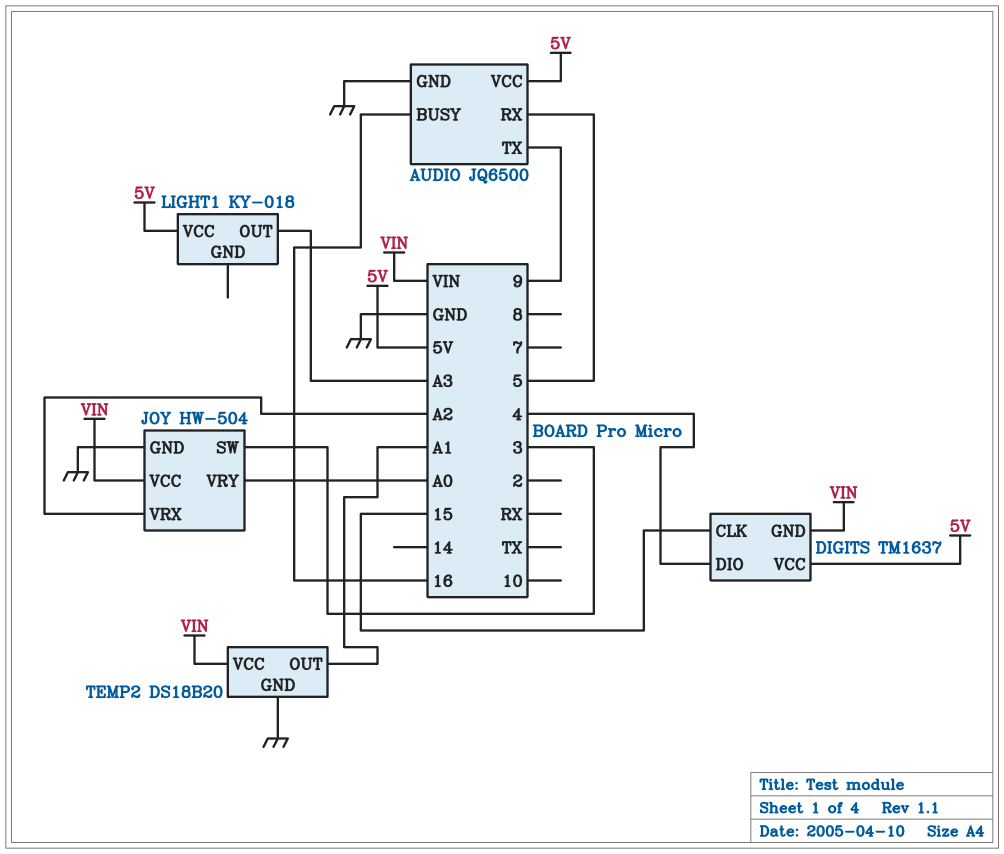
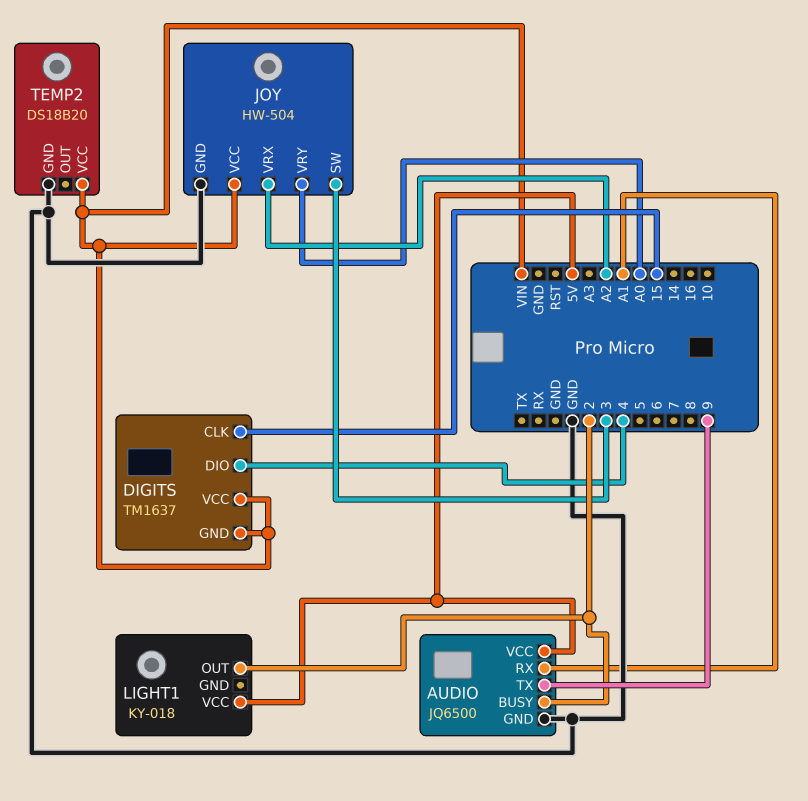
AUDIO pin BUSY: 16 -> 2
AUDIO pin RX: 5 -> A1
DIGITS pin VCC: 5V -> VIN
LIGHT1 pin OUT: A3 -> 2
TEMP2 pin OUT: A1 -> none

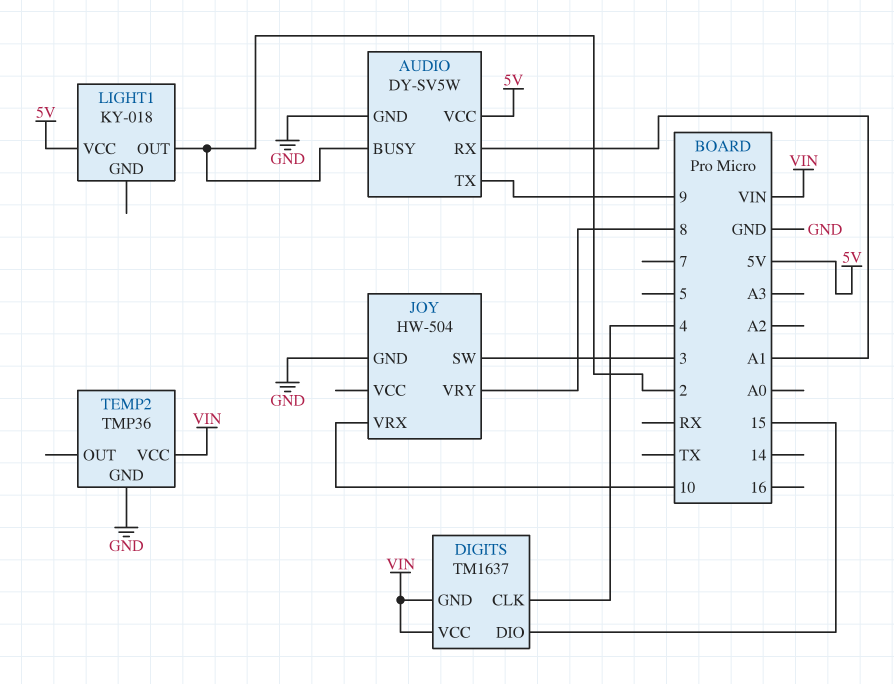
AUDIO: JQ6500 -> DY-SV5W
DIGITS pin CLK: 15 -> 4
DIGITS pin DIO: 4 -> 15
JOY pin VCC: VIN -> none
JOY pin VRX: A2 -> 10
JOY pin VRY: A0 -> 8
TEMP2: DS18B20 -> TMP36

